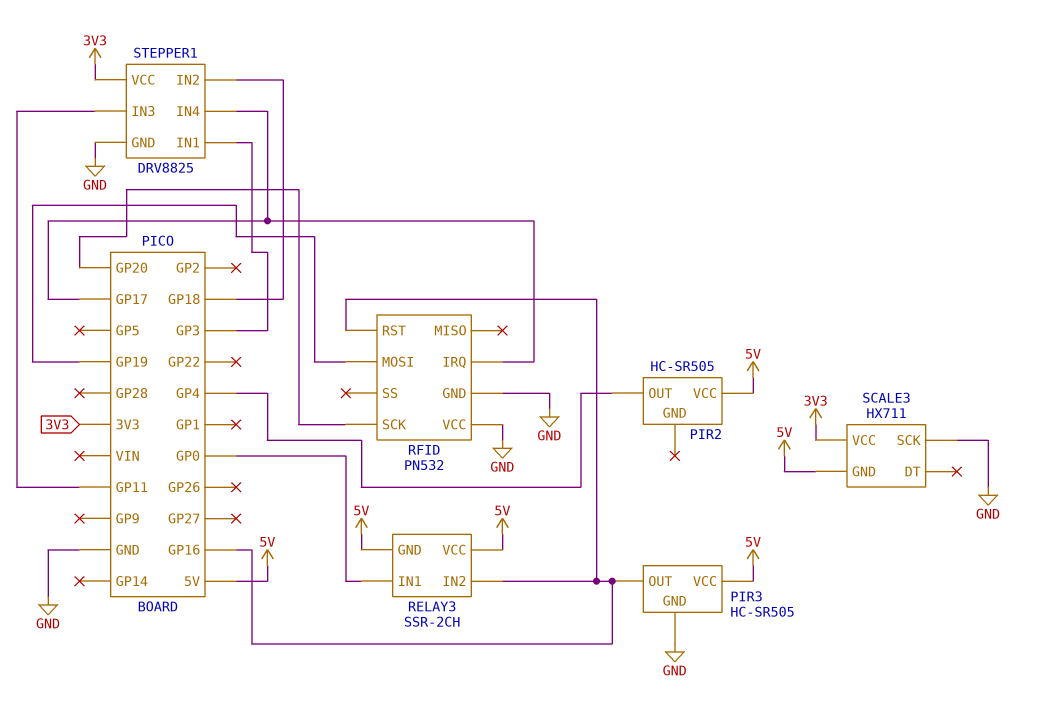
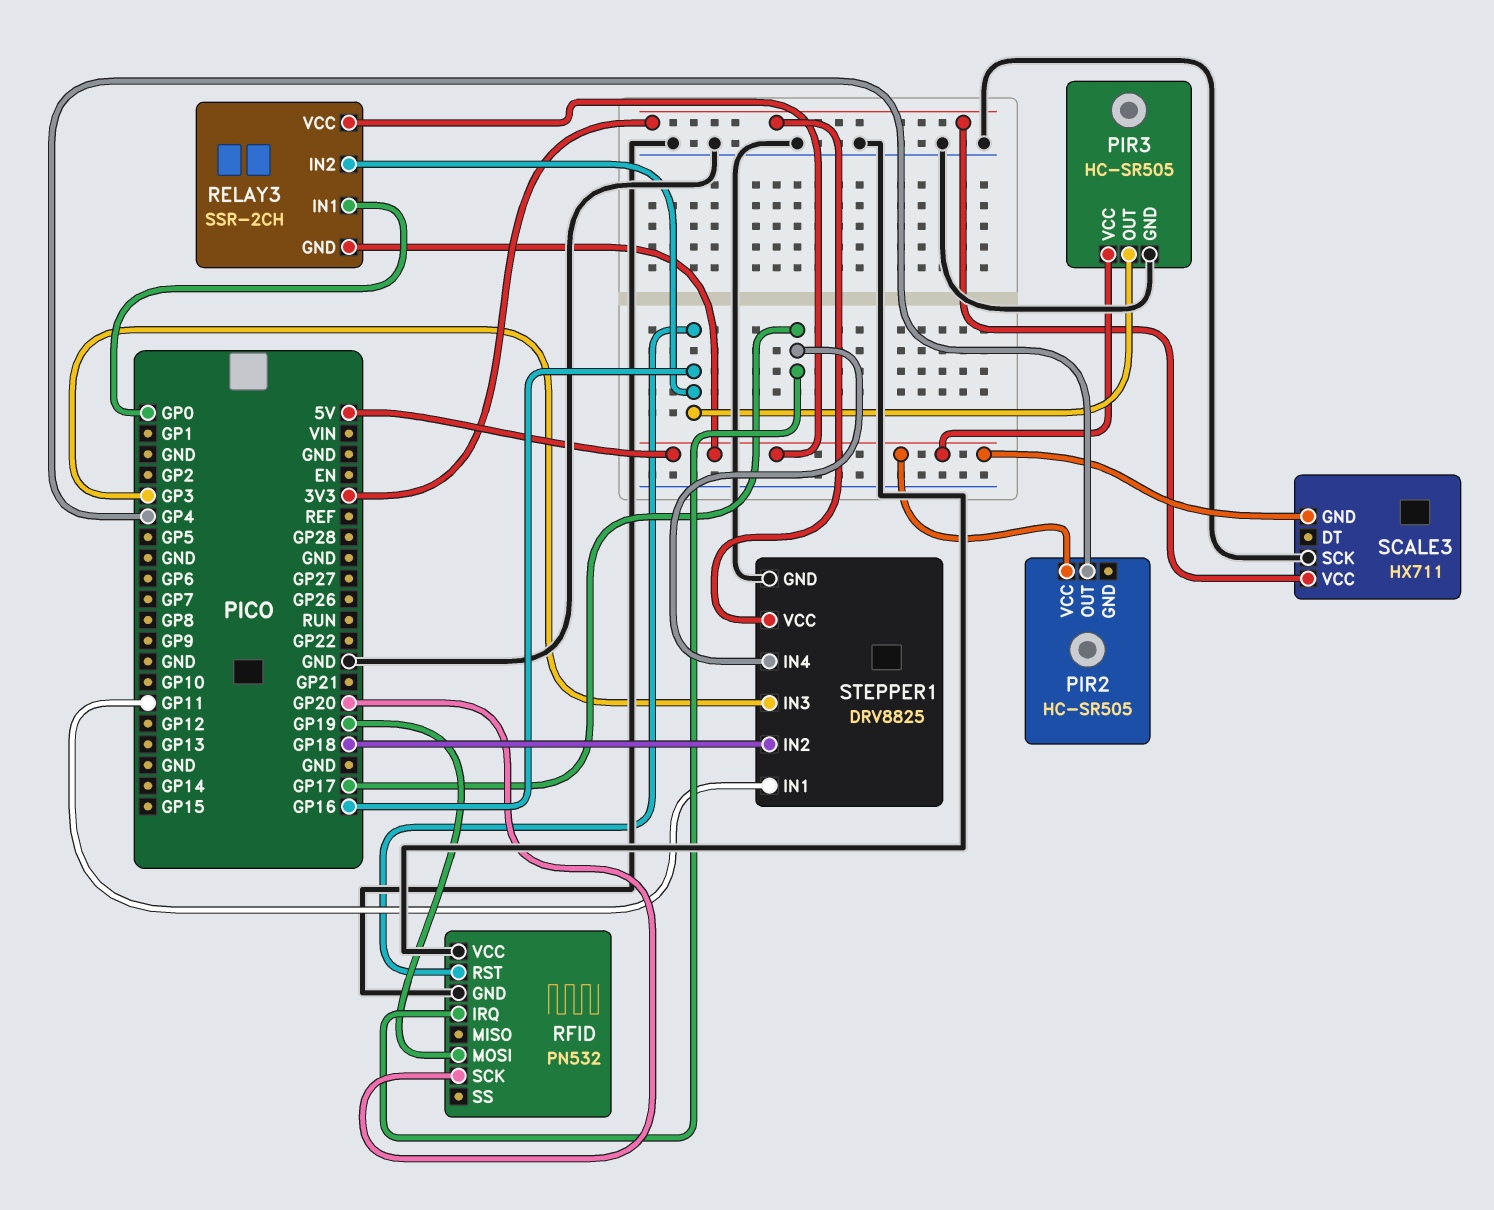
STEPPER1 pin IN1: GP3 -> GP11
STEPPER1 pin IN3: GP11 -> GP3

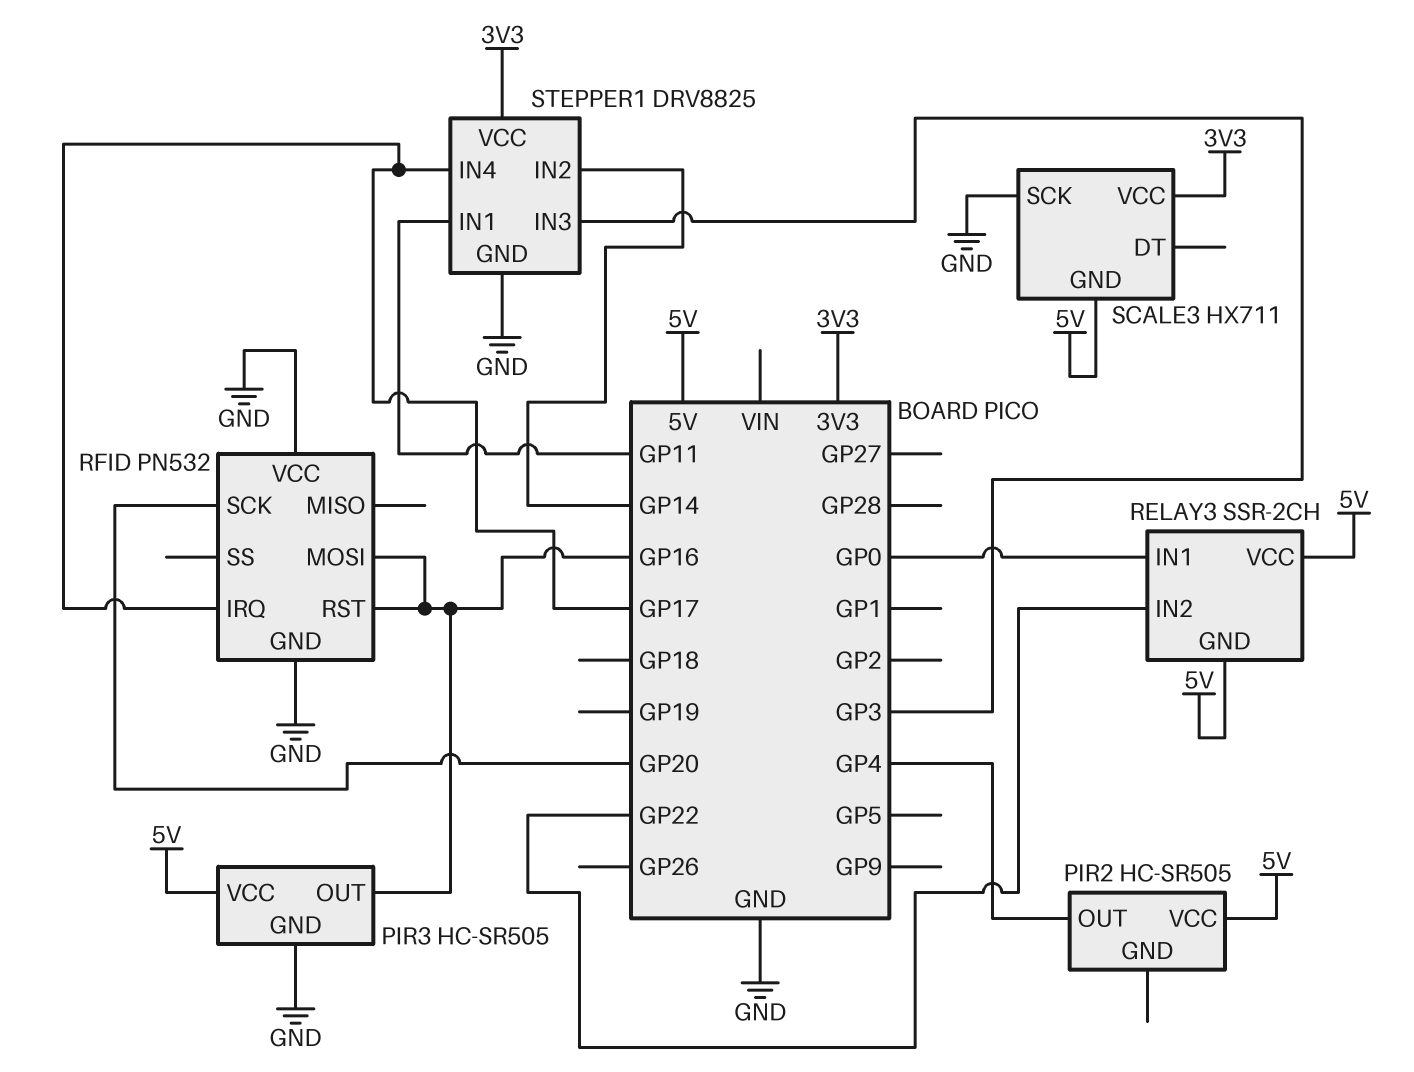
RELAY3 pin IN2: GP16 -> GP22
RFID pin MOSI: GP19 -> GP16
STEPPER1 pin IN2: GP18 -> GP14

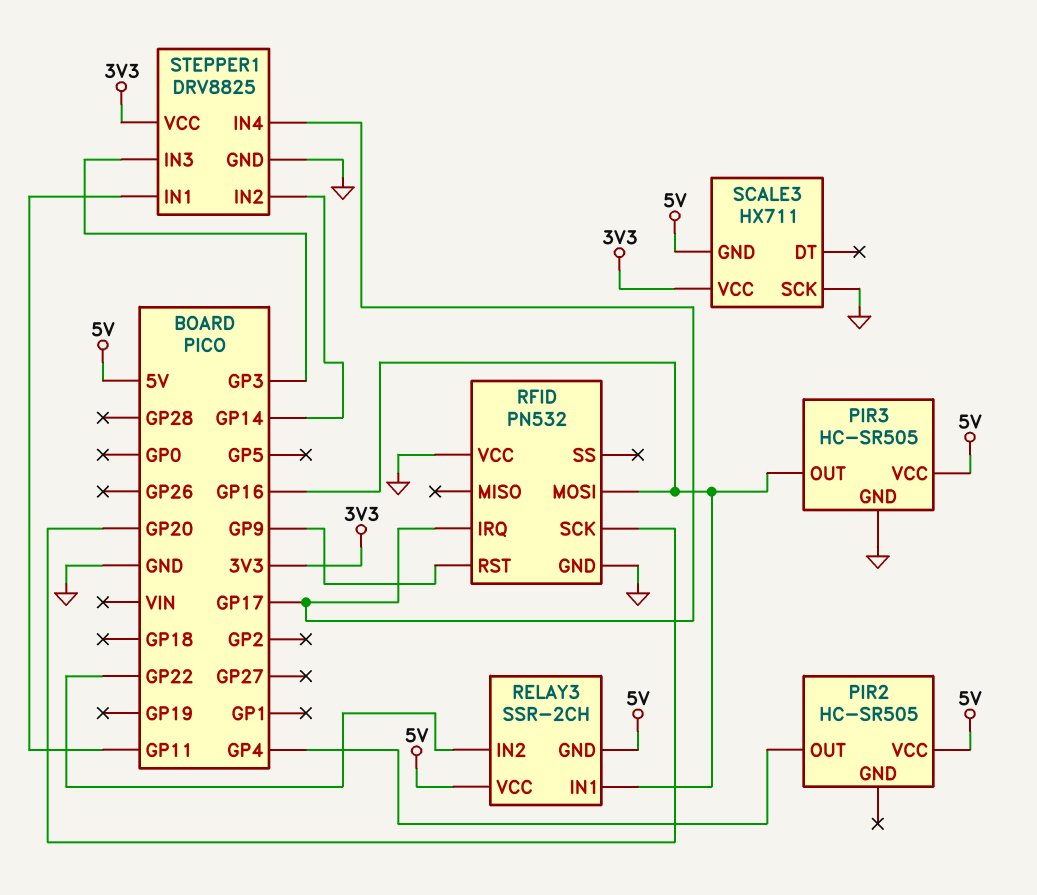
RELAY3 pin IN1: GP0 -> GP16
RFID pin RST: GP16 -> GP9

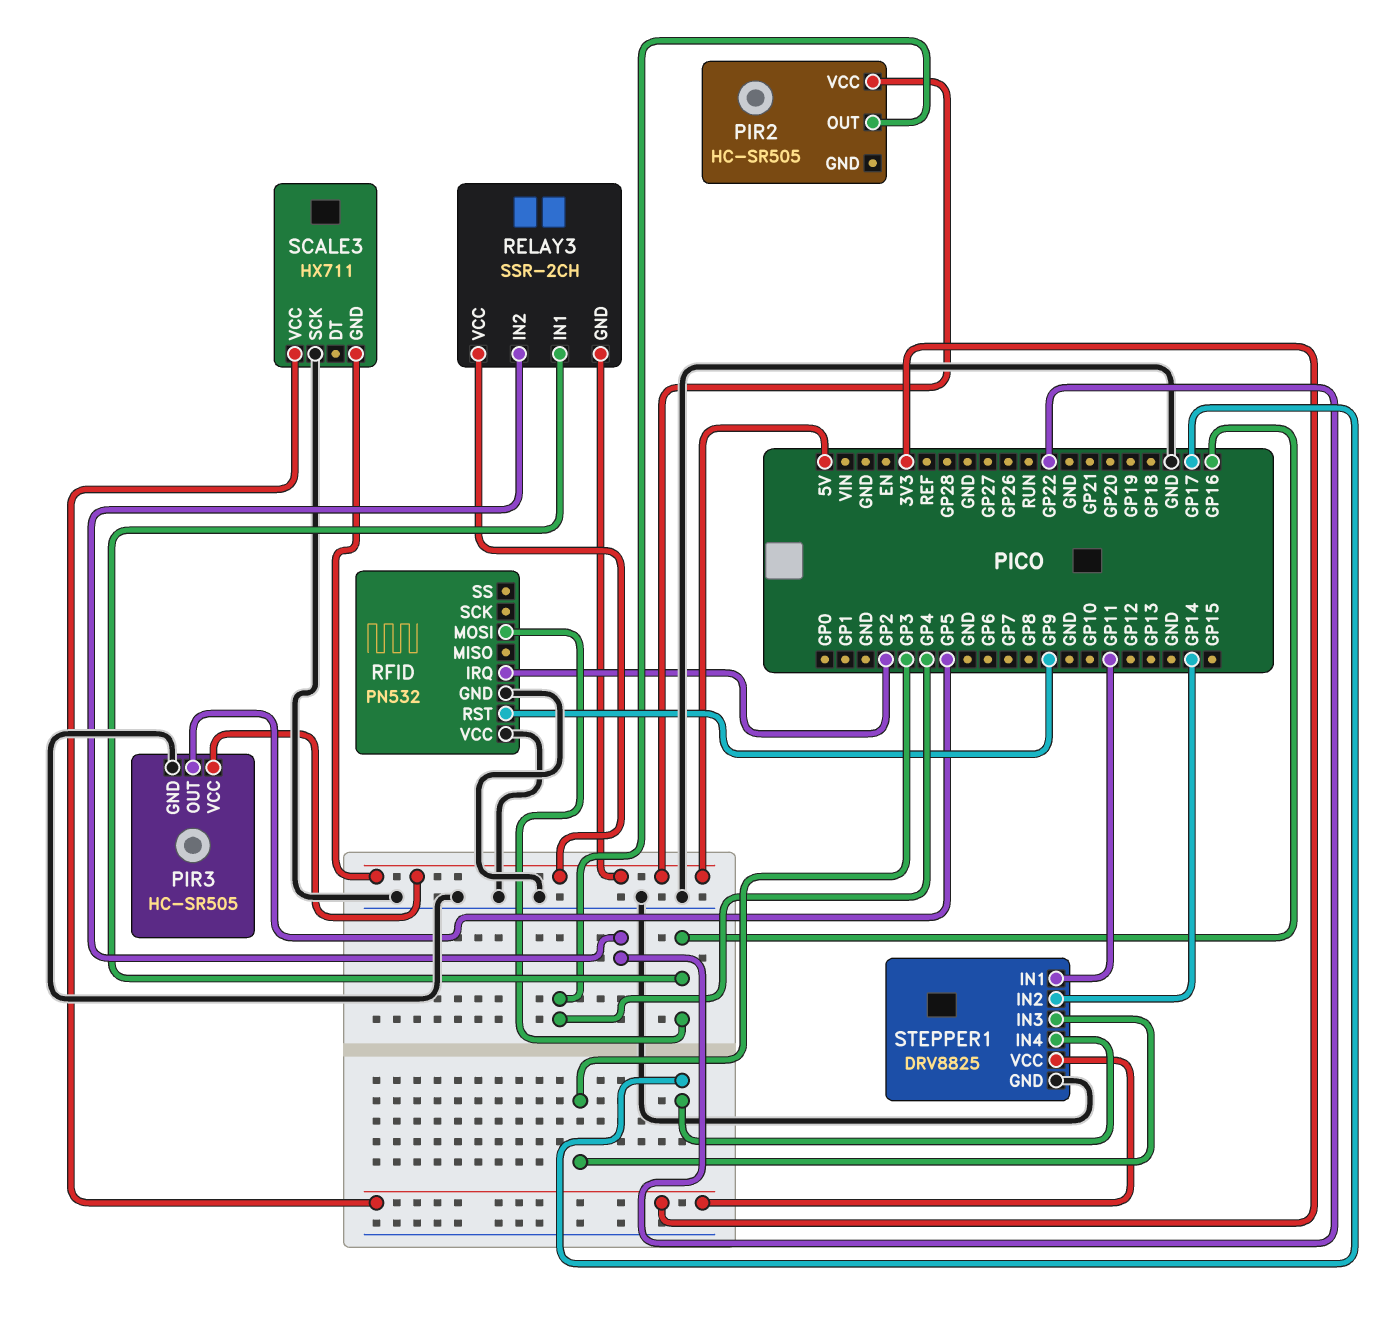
PIR3 pin OUT: GP16 -> GP5
RFID pin IRQ: GP17 -> GP2
RFID pin SCK: GP20 -> none

